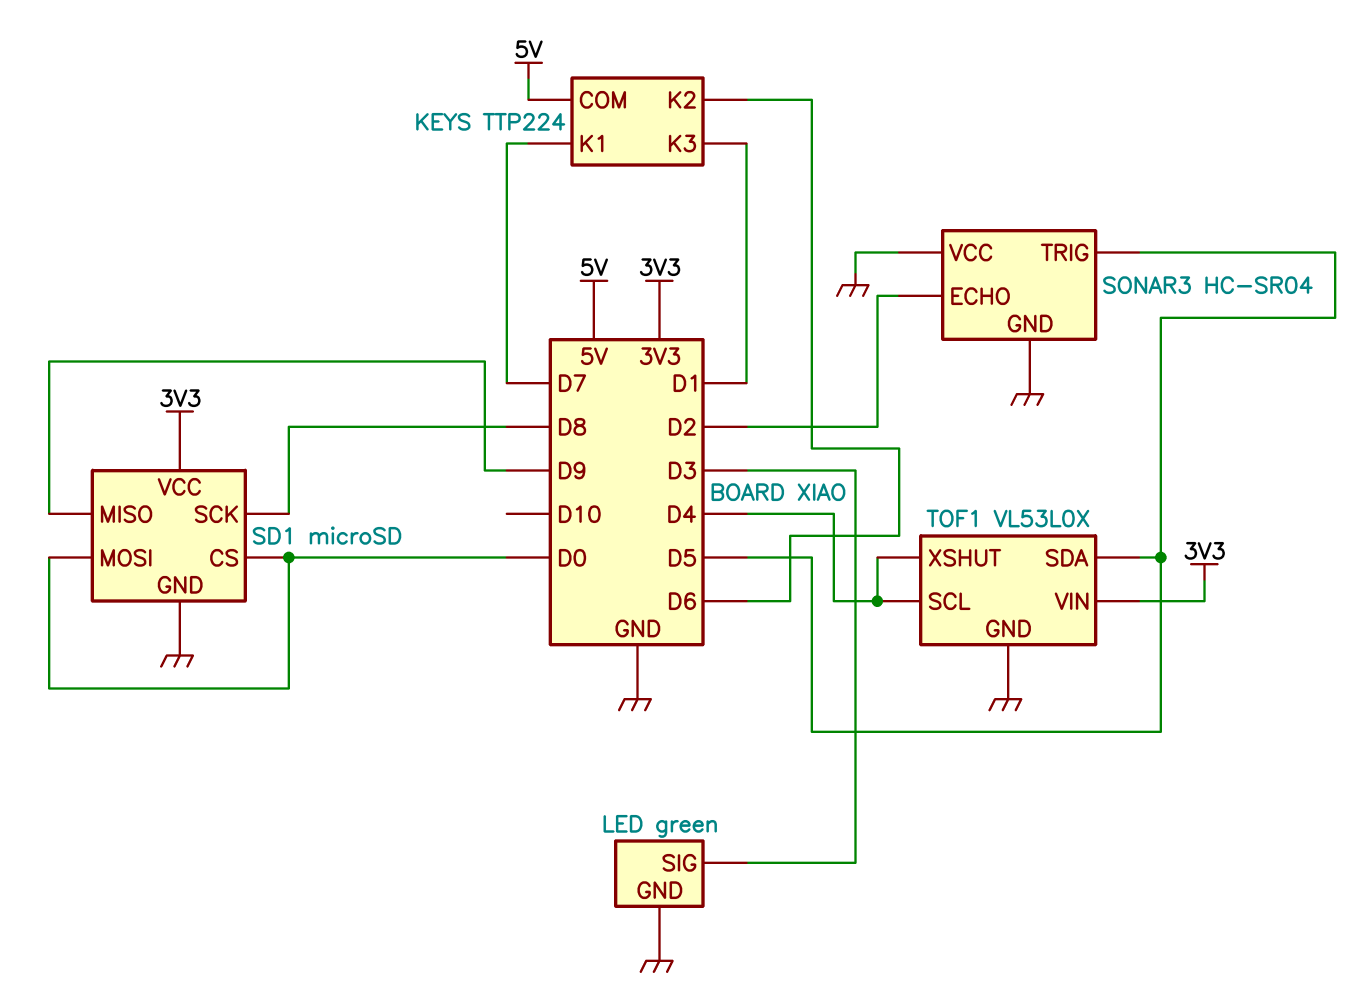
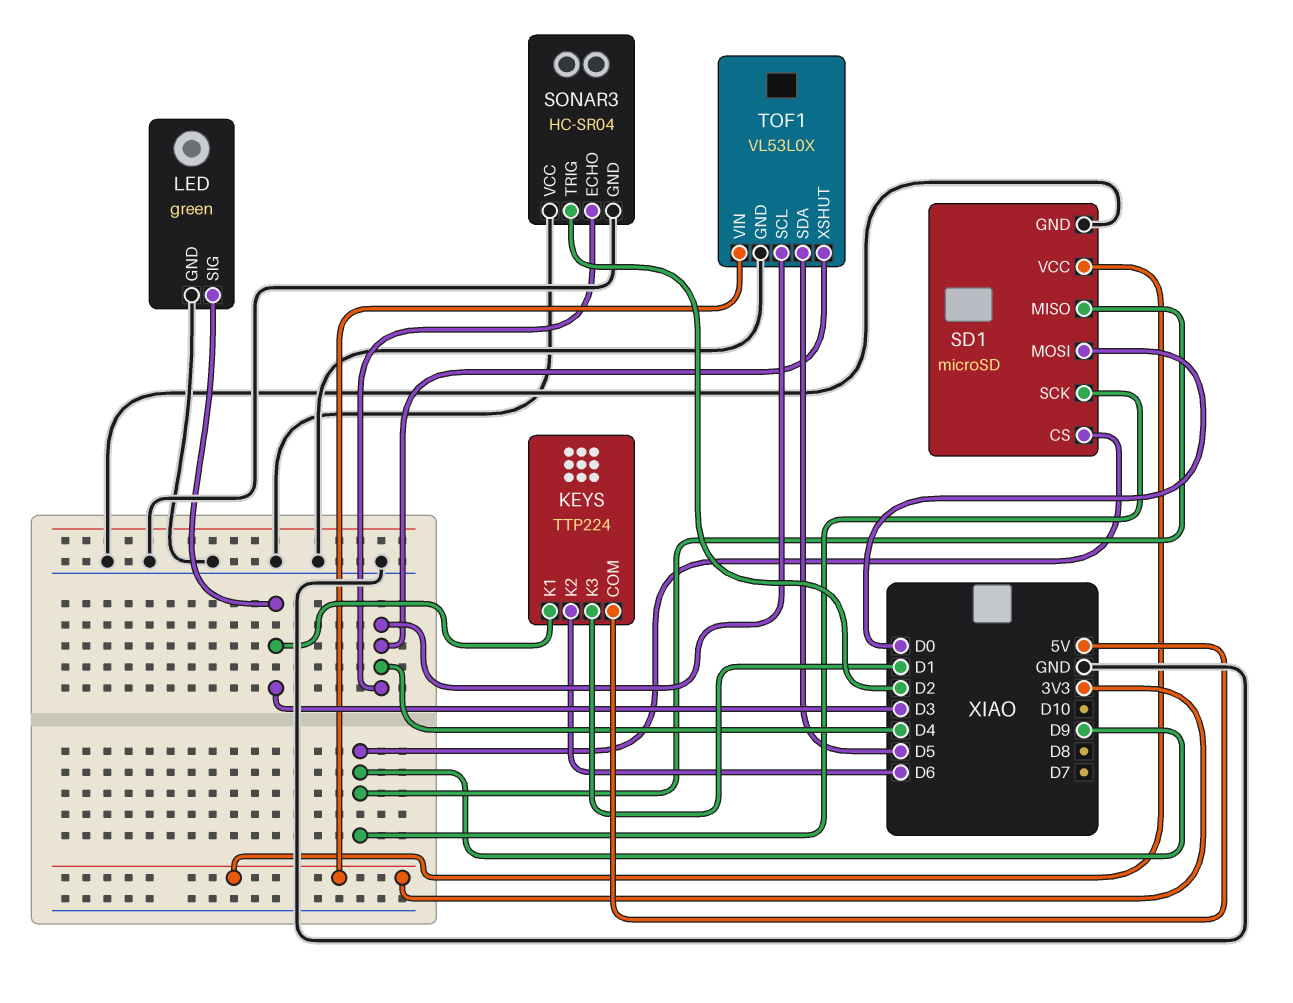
KEYS pin K1: D7 -> D3
SD1 pin CS: D0 -> D9
SD1 pin SCK: D8 -> D9
SONAR3 pin ECHO: D2 -> D4
SONAR3 pin TRIG: D5 -> D2

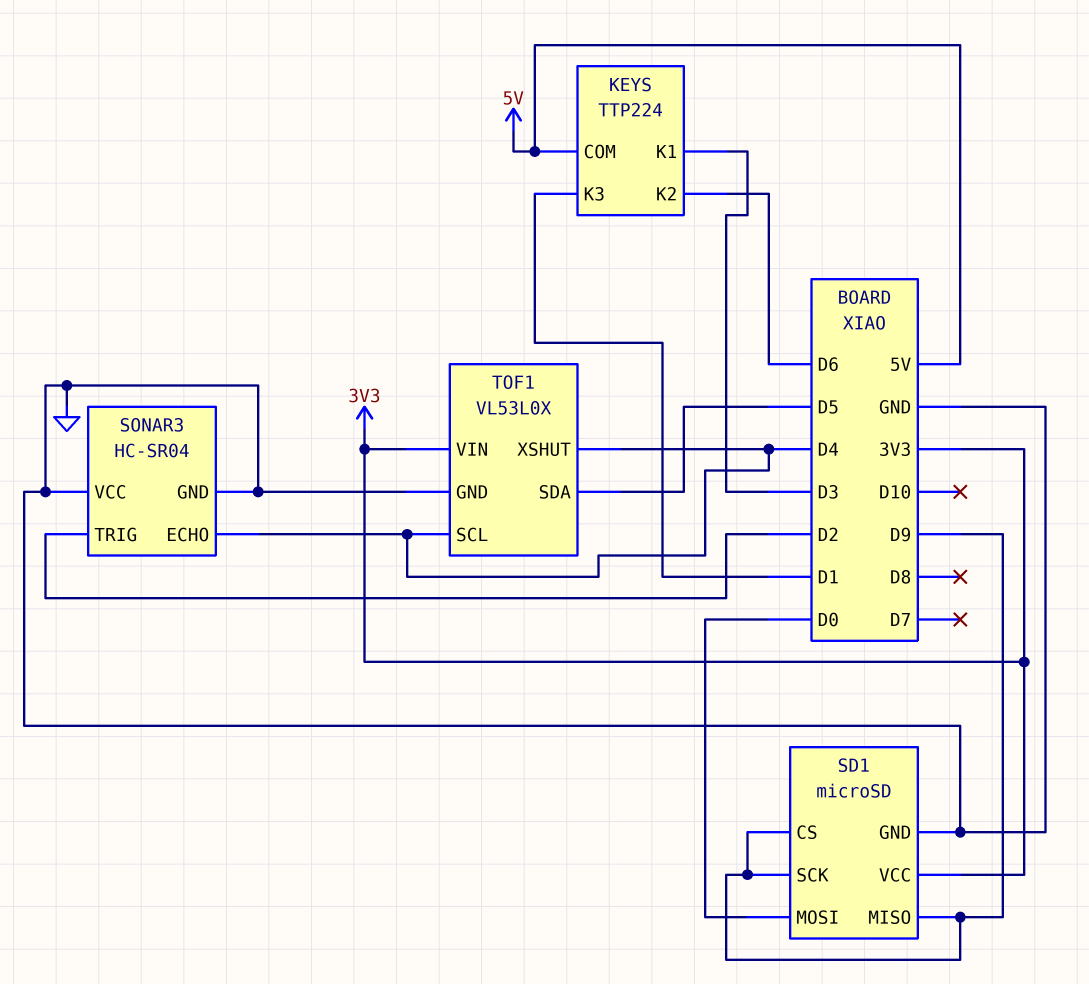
LED: green -> none
LED pin GND: GND -> none
LED pin SIG: D3 -> none

